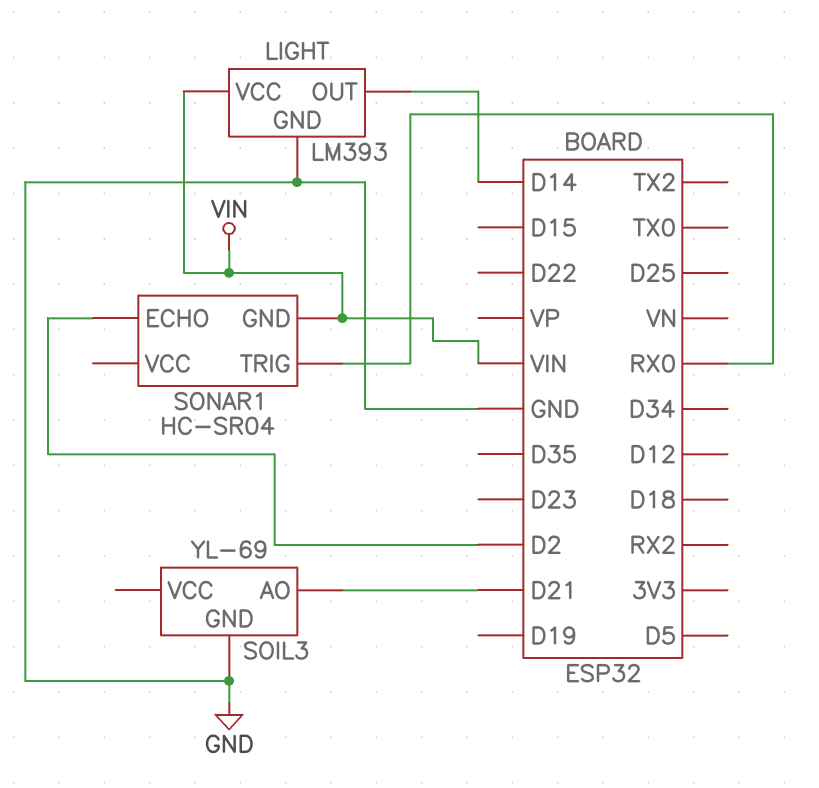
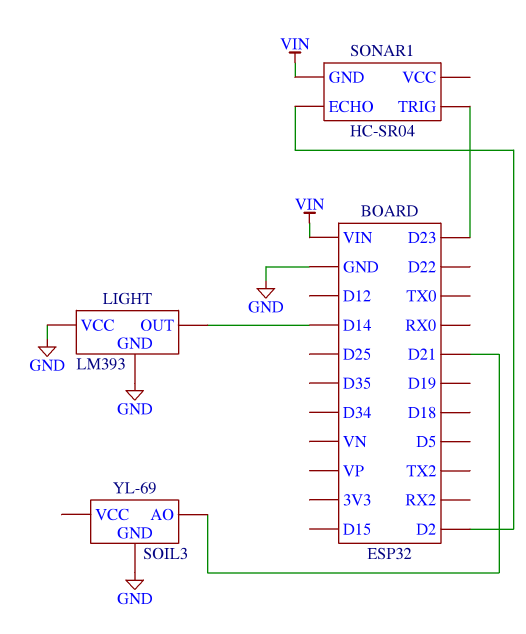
LIGHT pin VCC: VIN -> GND
SONAR1 pin TRIG: RX0 -> D23

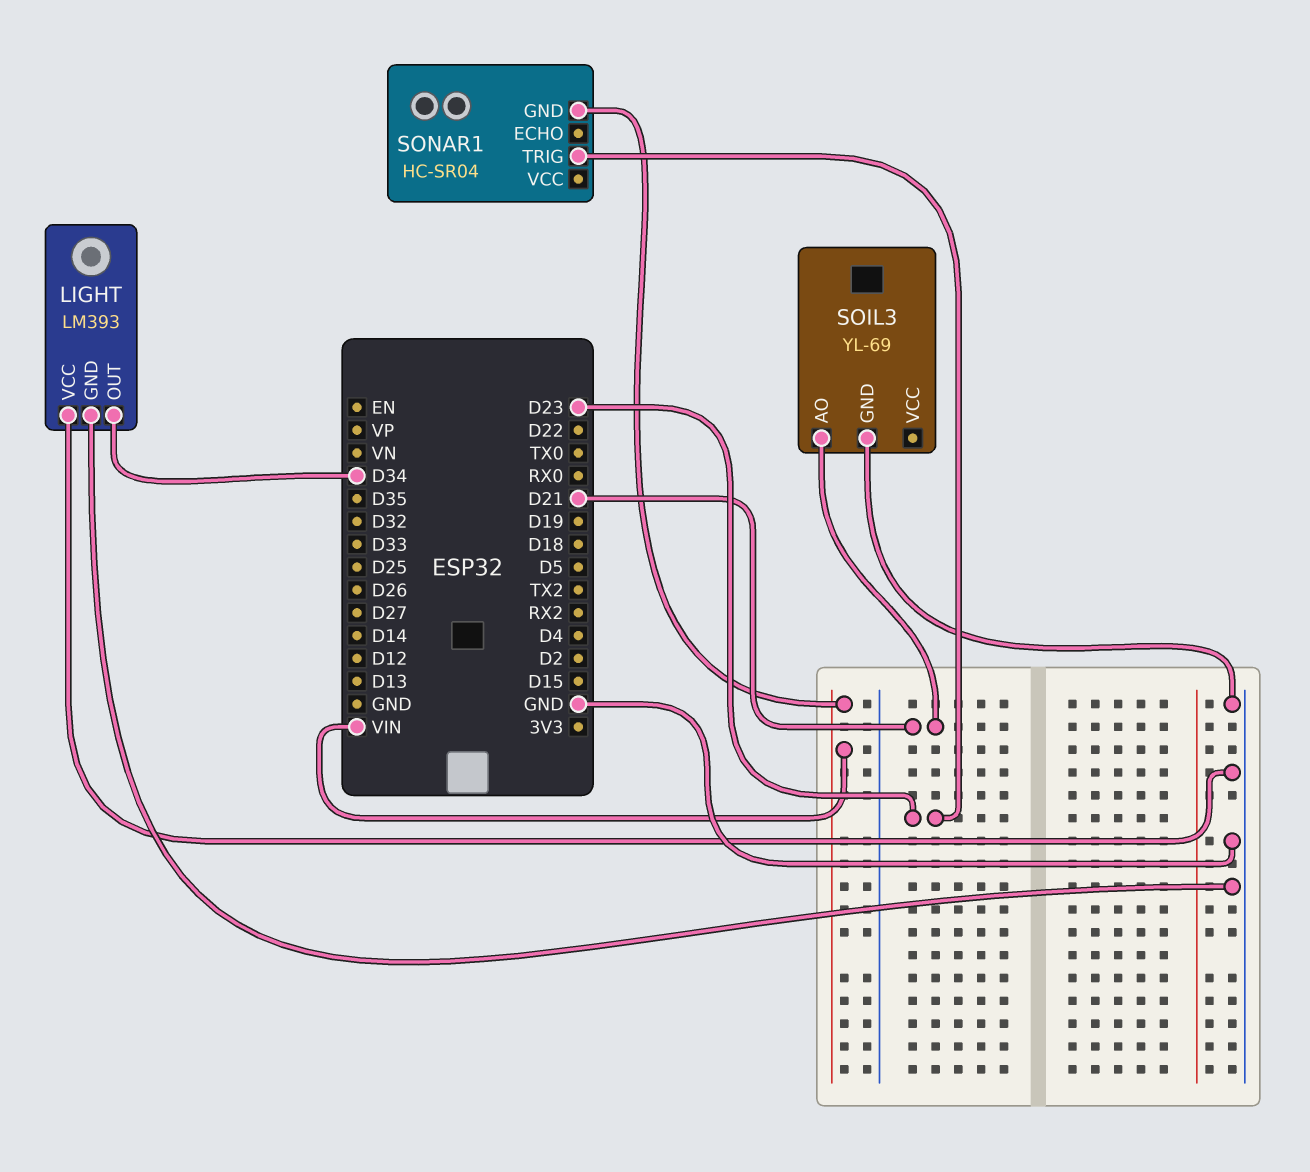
LIGHT pin OUT: D14 -> D34
SONAR1 pin ECHO: D2 -> none

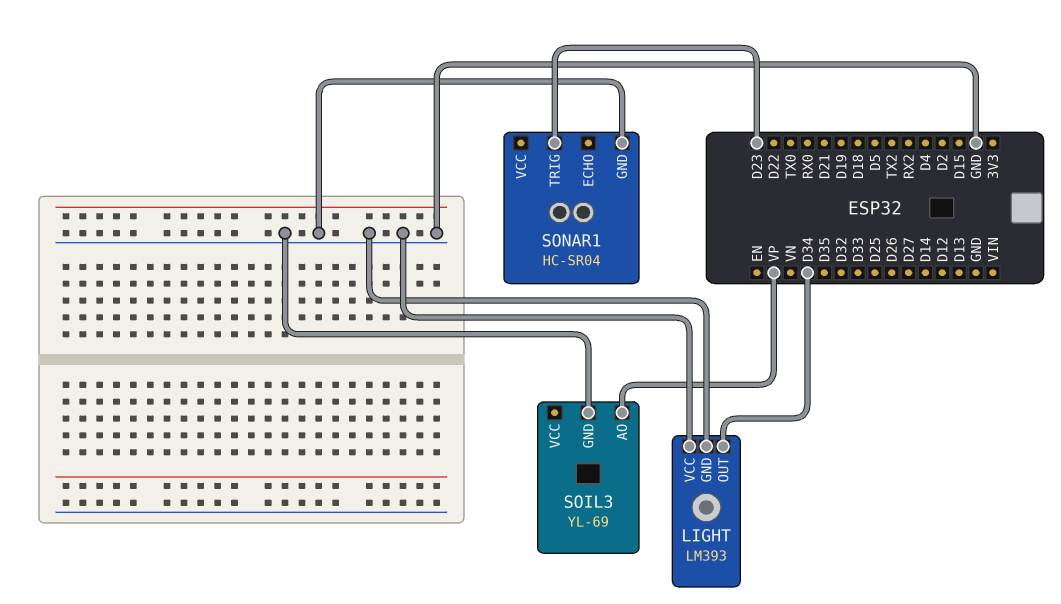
SOIL3 pin AO: D21 -> VP
SONAR1 pin GND: VIN -> GND

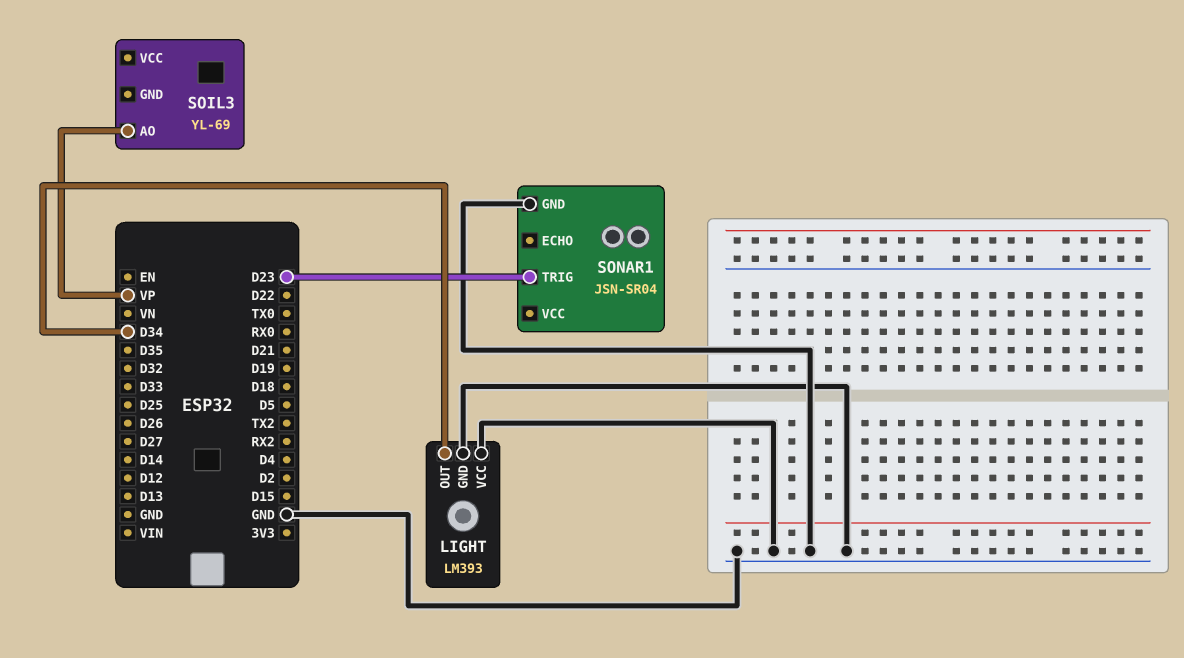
SOIL3 pin GND: GND -> none
SONAR1: HC-SR04 -> JSN-SR04

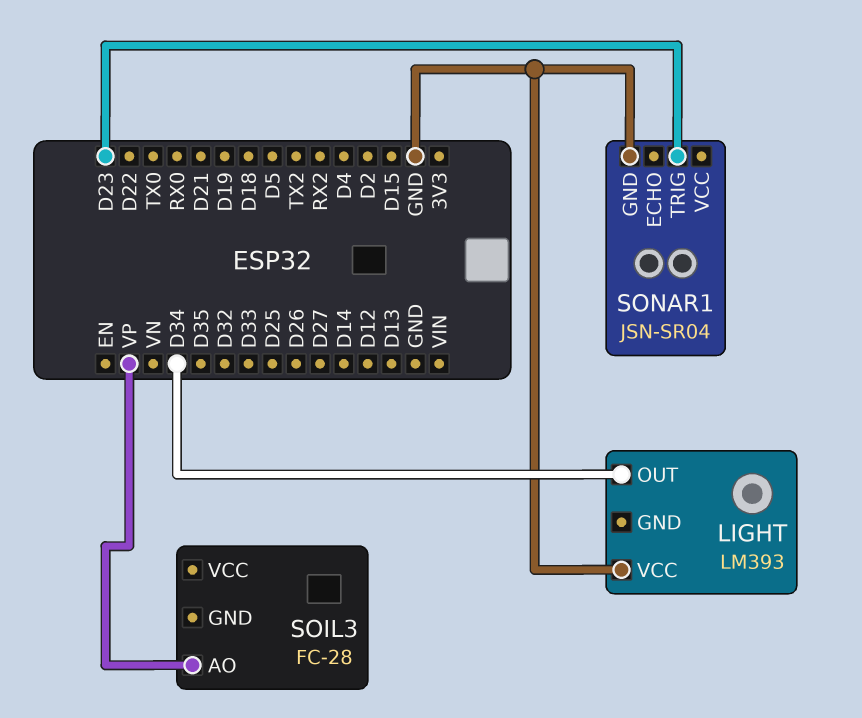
LIGHT pin GND: GND -> none
SOIL3: YL-69 -> FC-28

